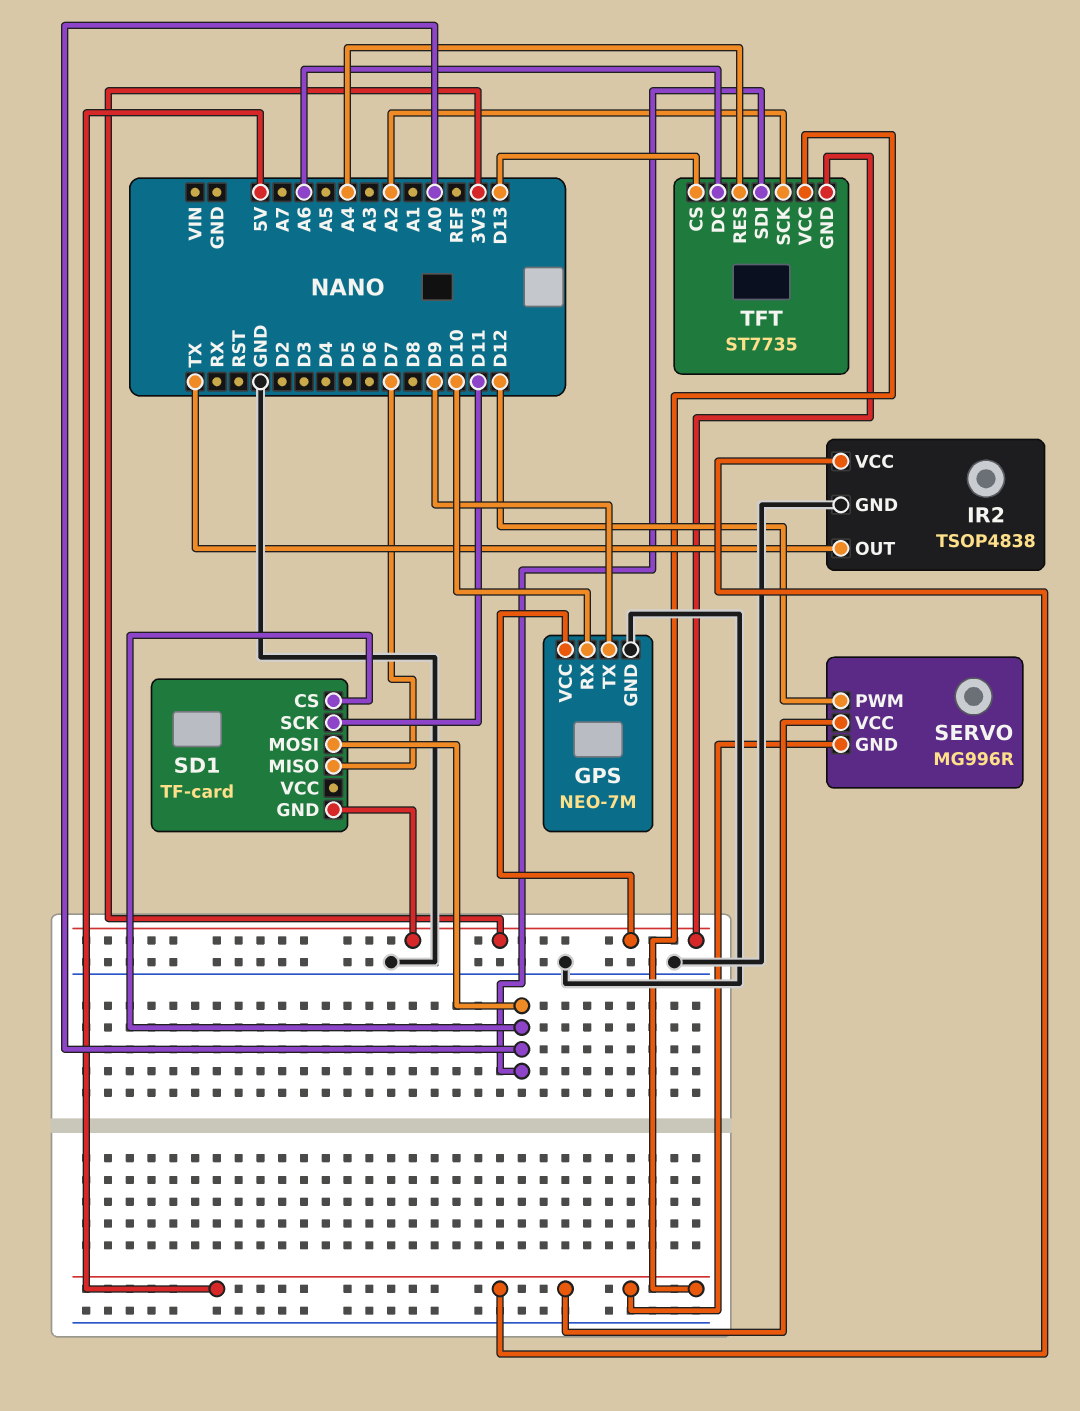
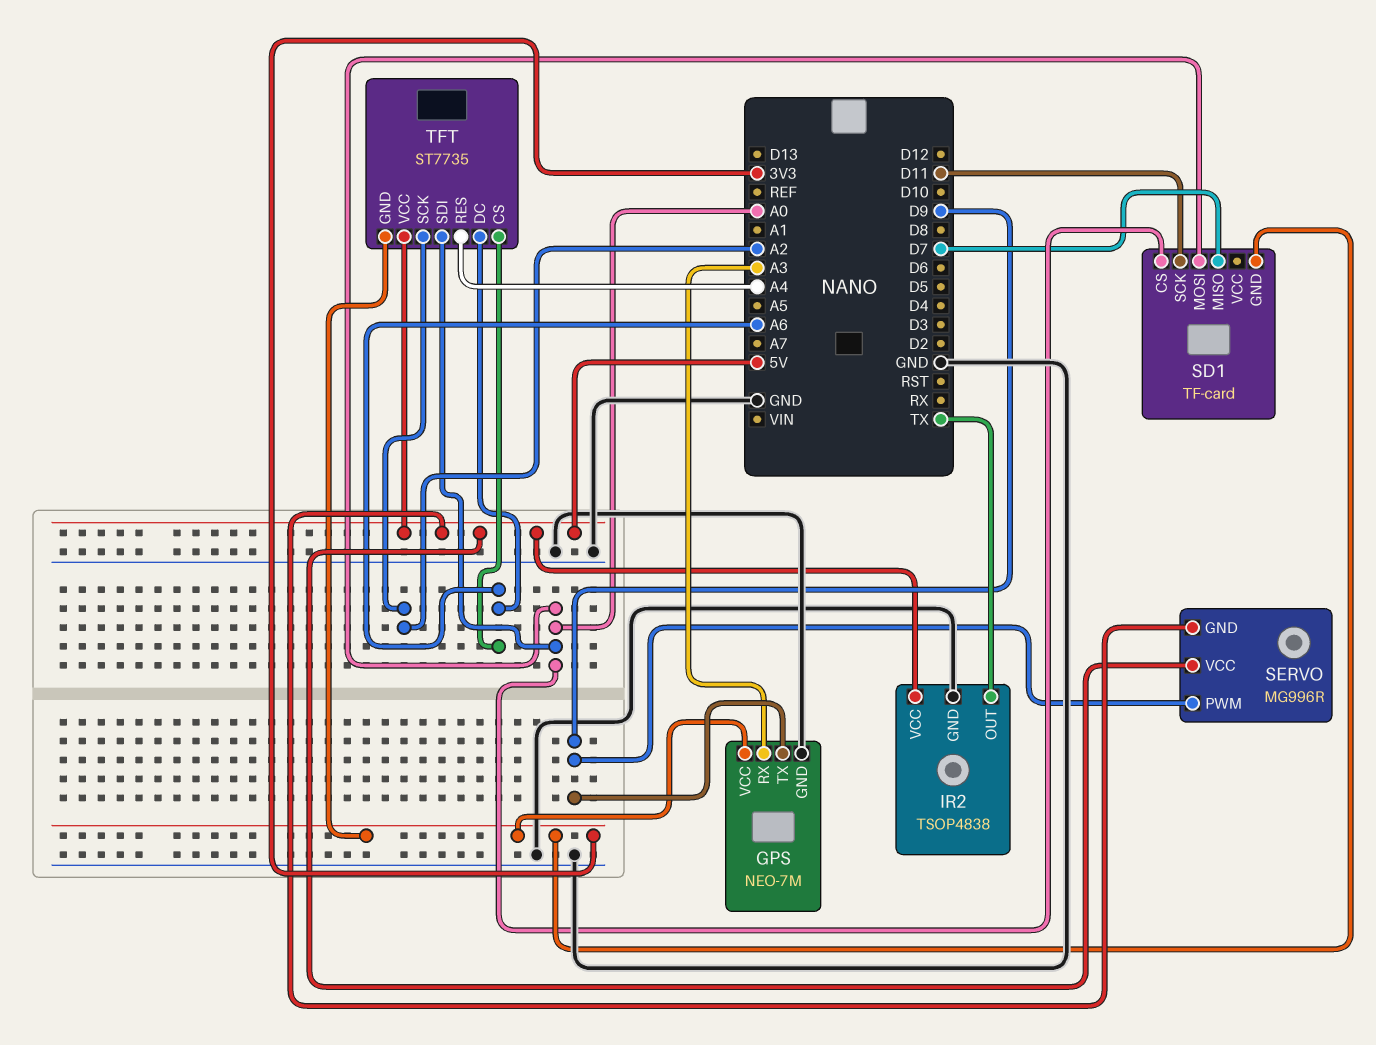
GPS pin RX: D10 -> A3
SERVO pin PWM: D12 -> D9
TFT pin CS: D13 -> A6

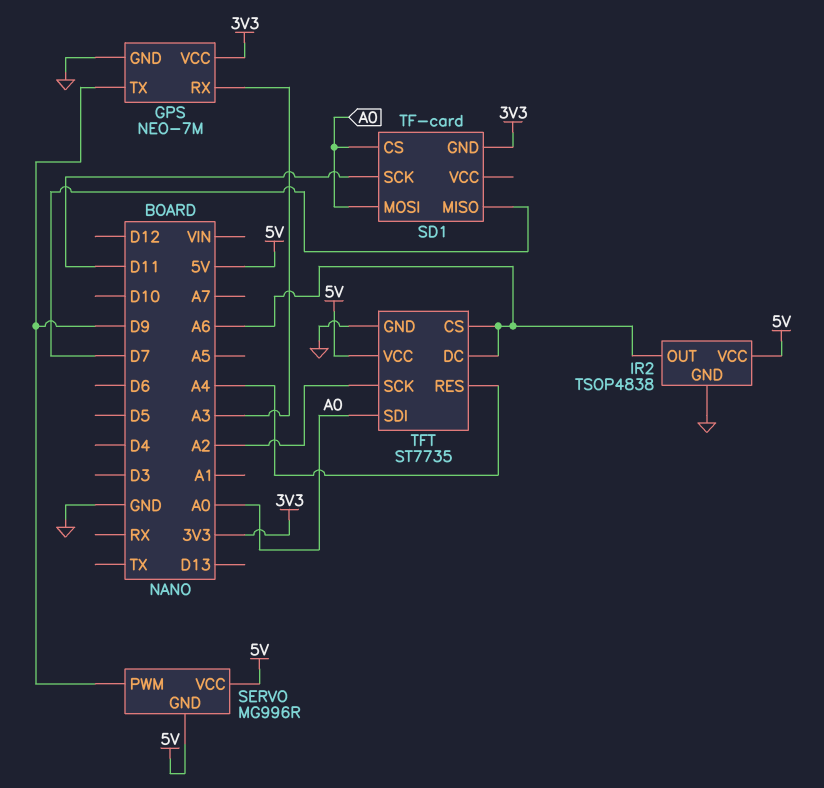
IR2 pin OUT: TX -> A6
TFT pin GND: 3V3 -> GND

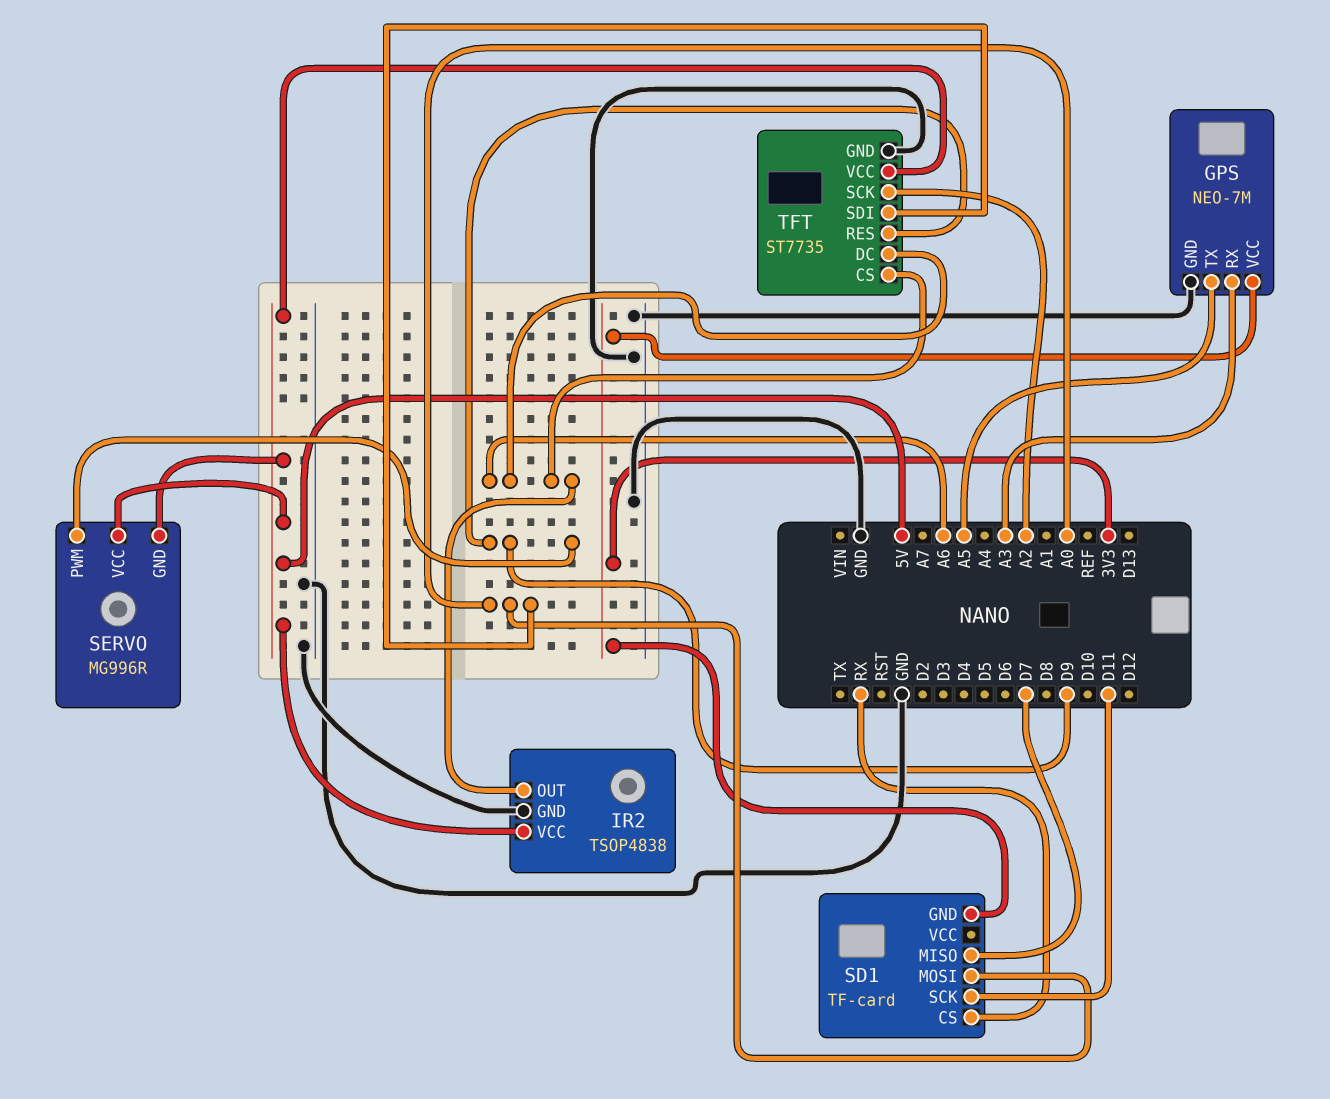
GPS pin TX: D9 -> A5
SD1 pin CS: A0 -> RX
TFT pin RES: A4 -> D9

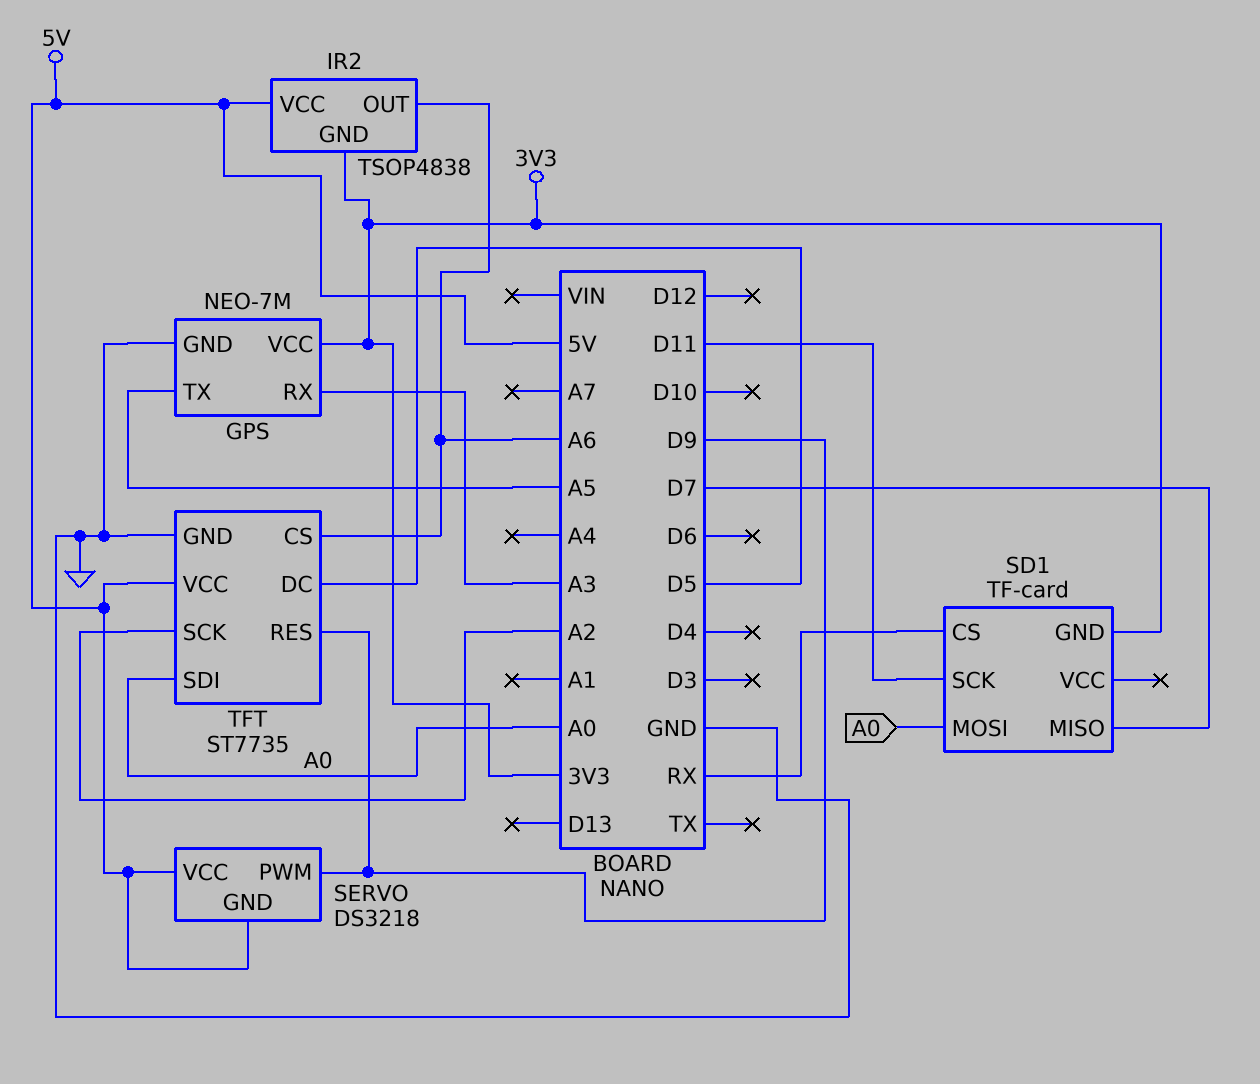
IR2 pin GND: GND -> 3V3
SERVO: MG996R -> DS3218
TFT pin DC: A6 -> D5

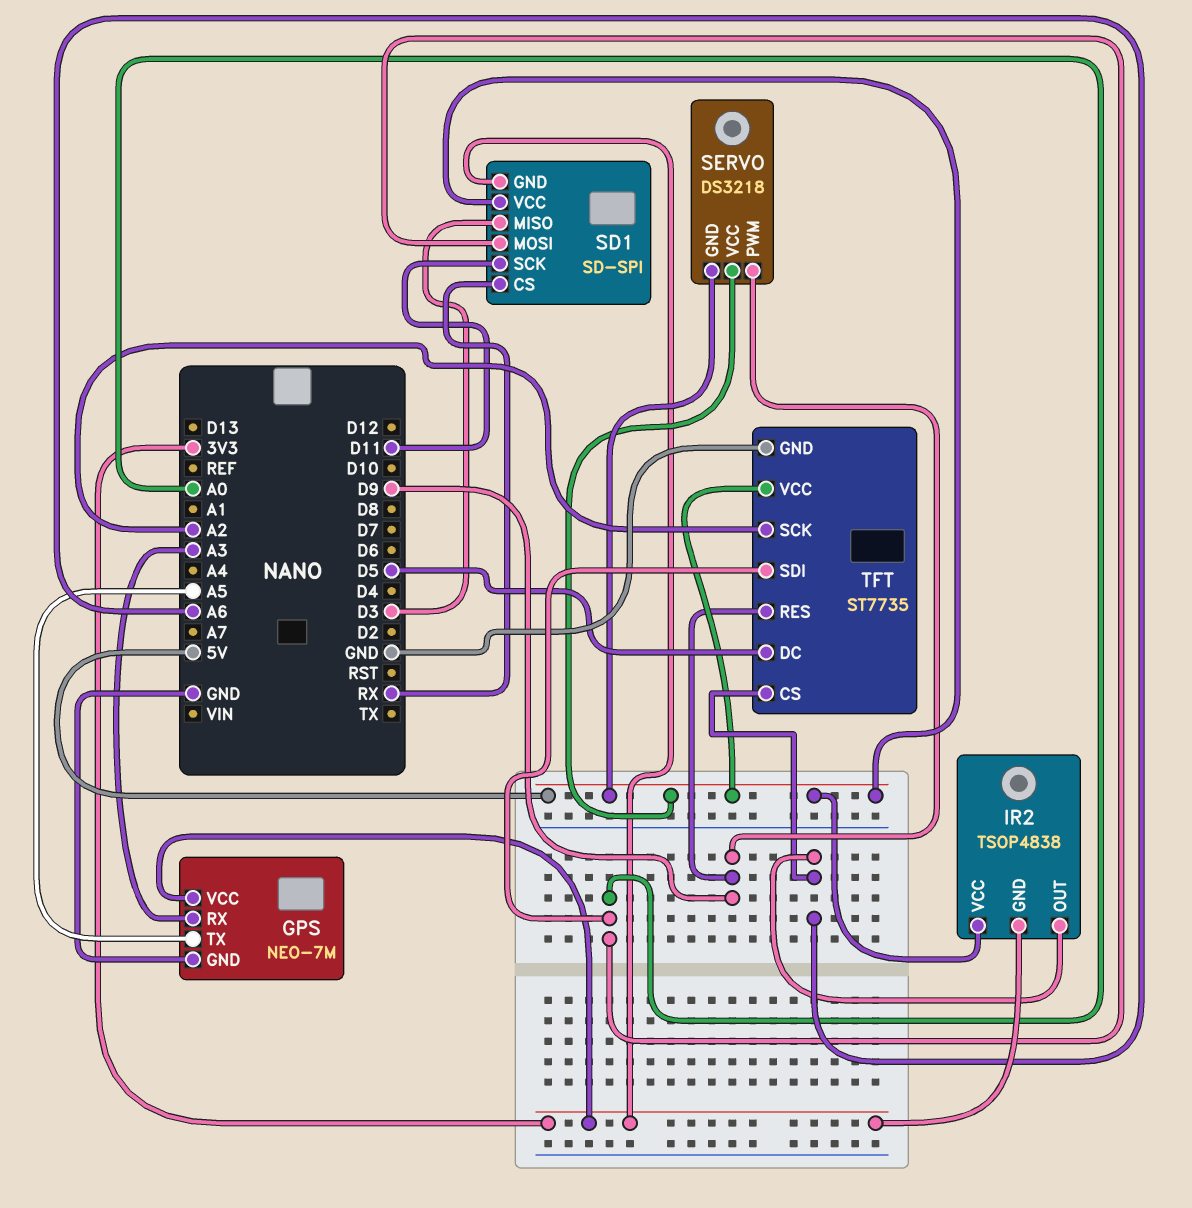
SD1: TF-card -> SD-SPI
SD1 pin MISO: D7 -> D3
SD1 pin VCC: none -> 5V

